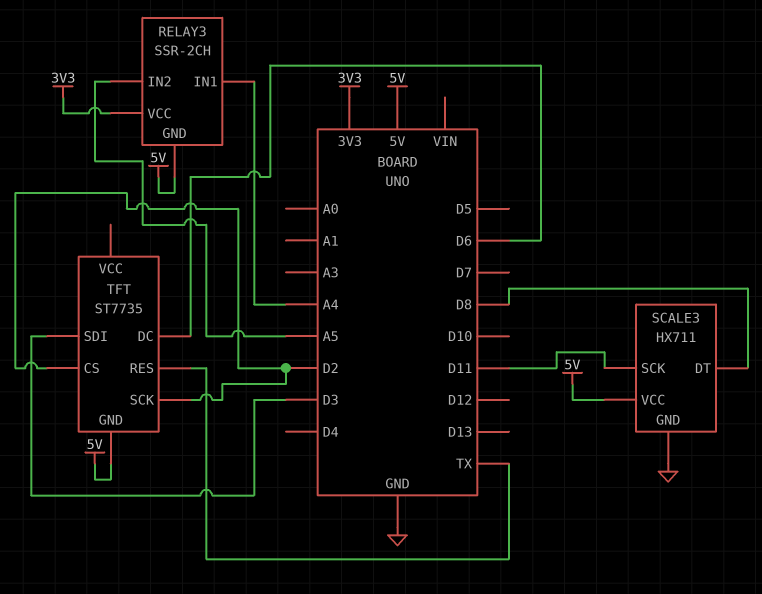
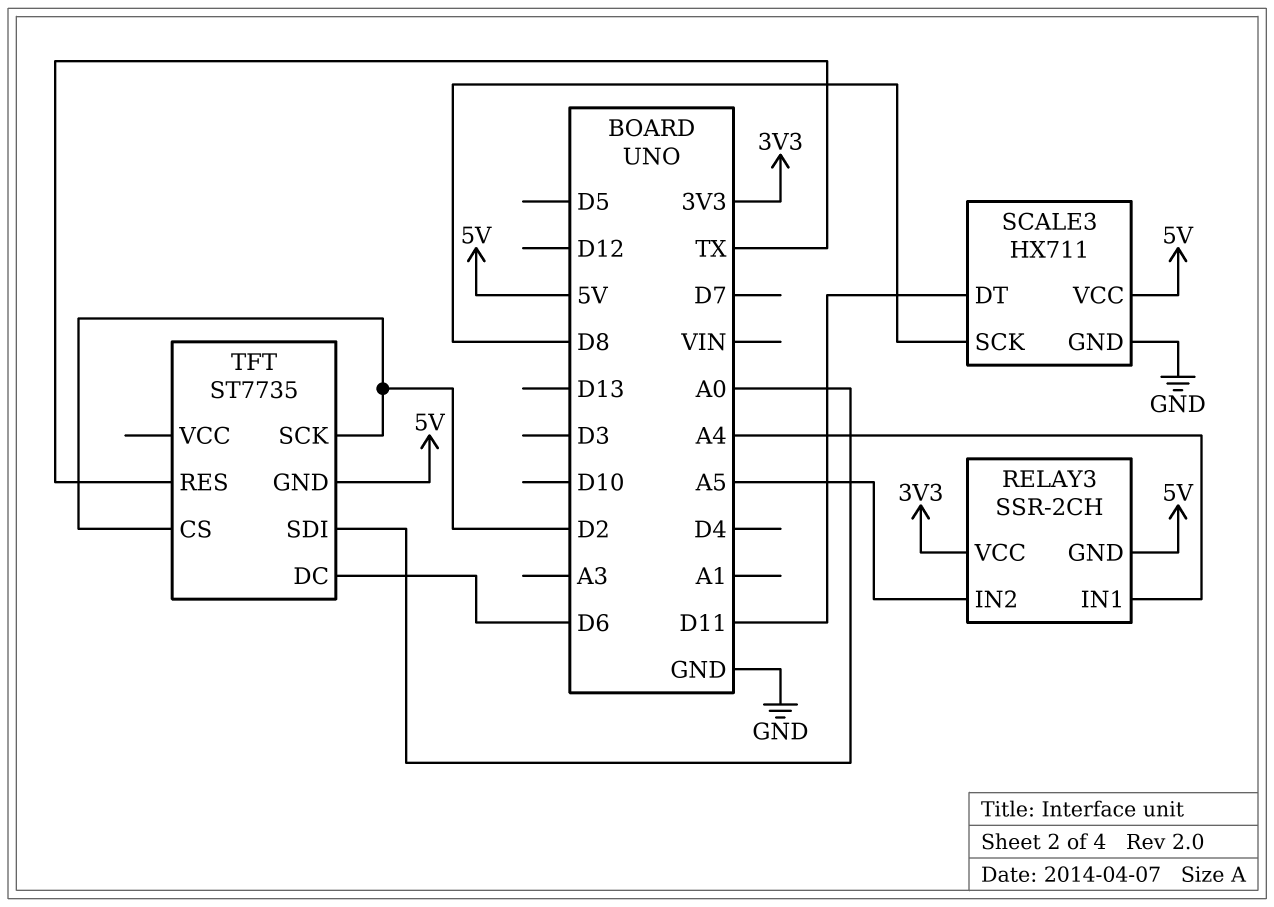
SCALE3 pin DT: D8 -> D11
SCALE3 pin SCK: D11 -> D8
TFT pin SDI: D3 -> A0

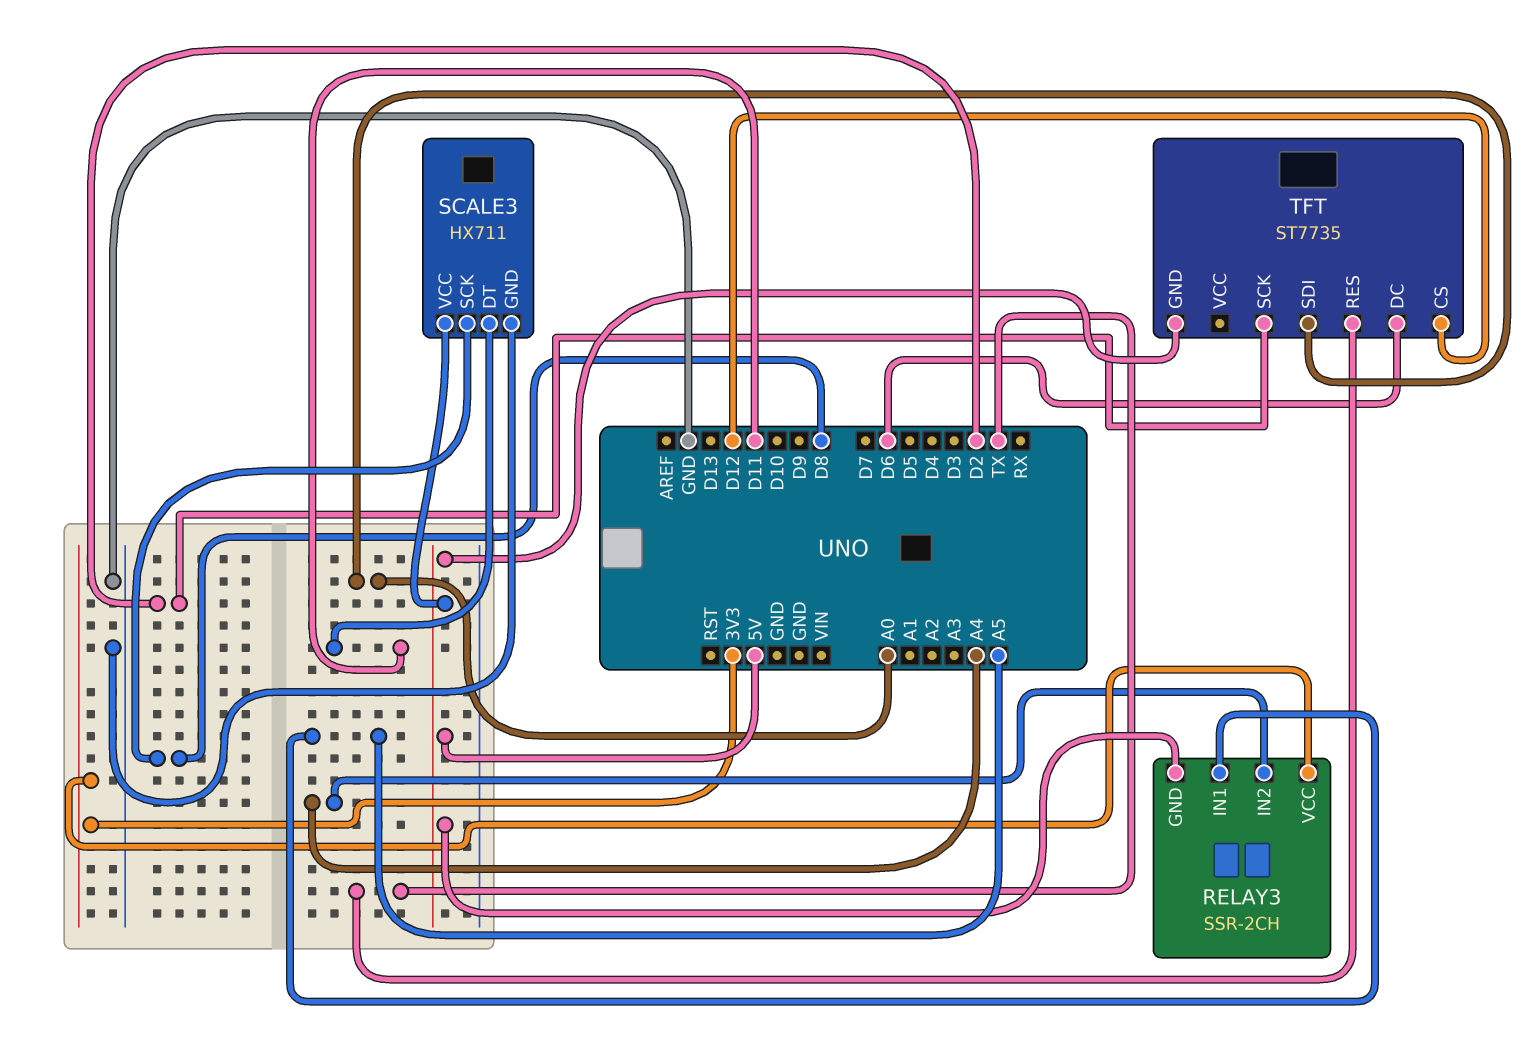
RELAY3 pin IN1: A4 -> A5
RELAY3 pin IN2: A5 -> A4
TFT pin CS: D2 -> D12

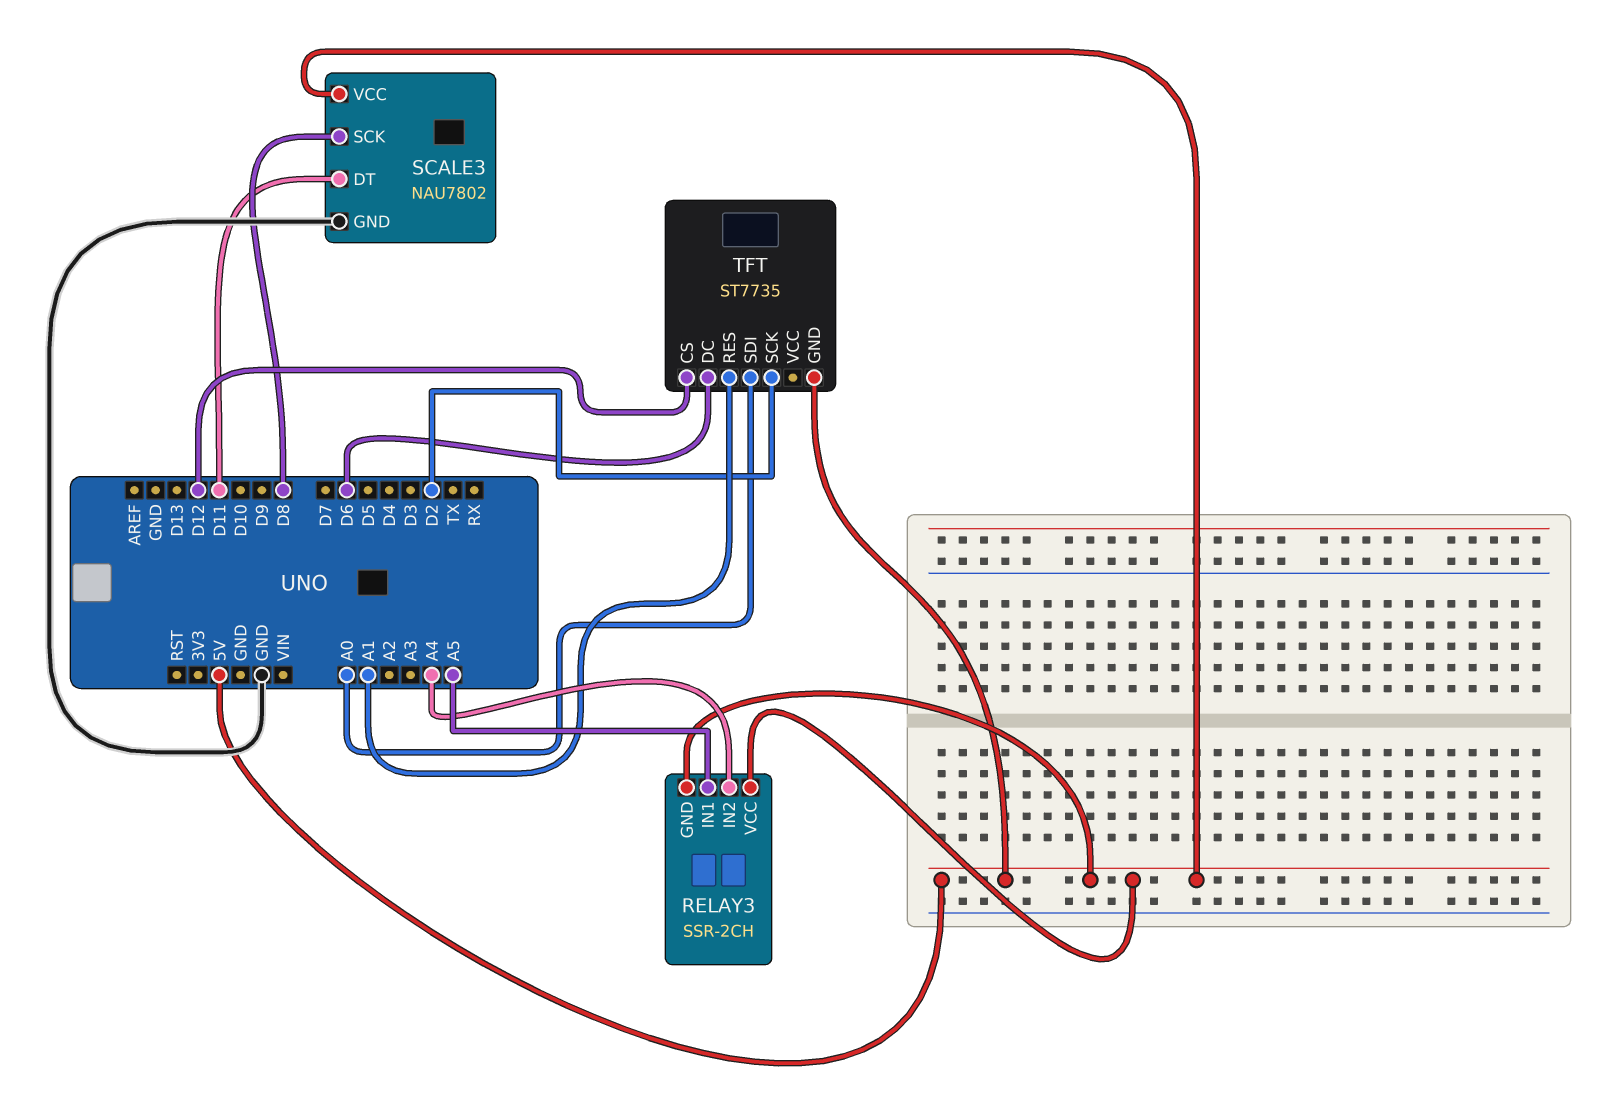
RELAY3 pin VCC: 3V3 -> 5V
SCALE3: HX711 -> NAU7802
TFT pin RES: TX -> A1

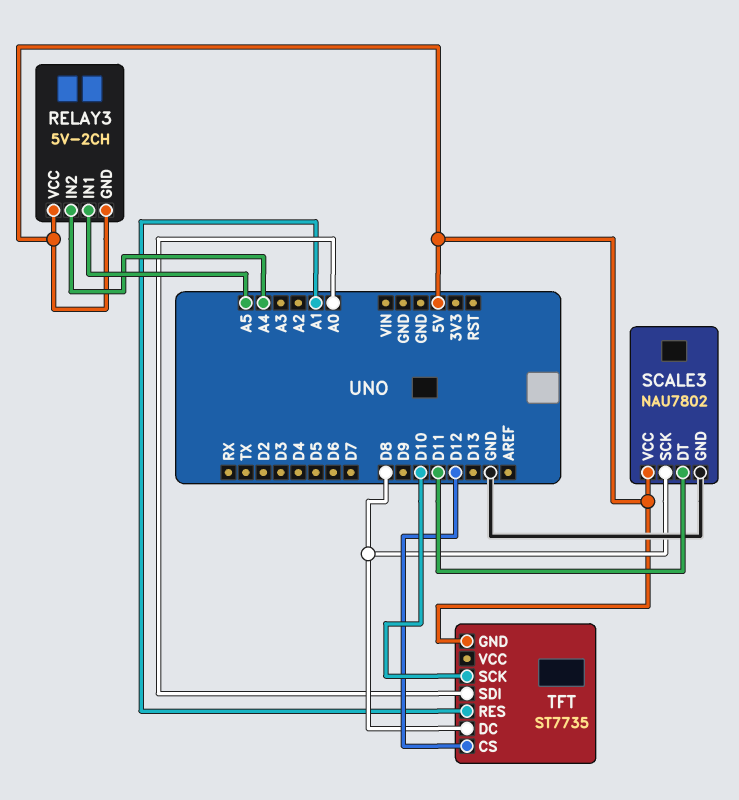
RELAY3: SSR-2CH -> 5V-2CH
TFT pin DC: D6 -> D8
TFT pin SCK: D2 -> D10

